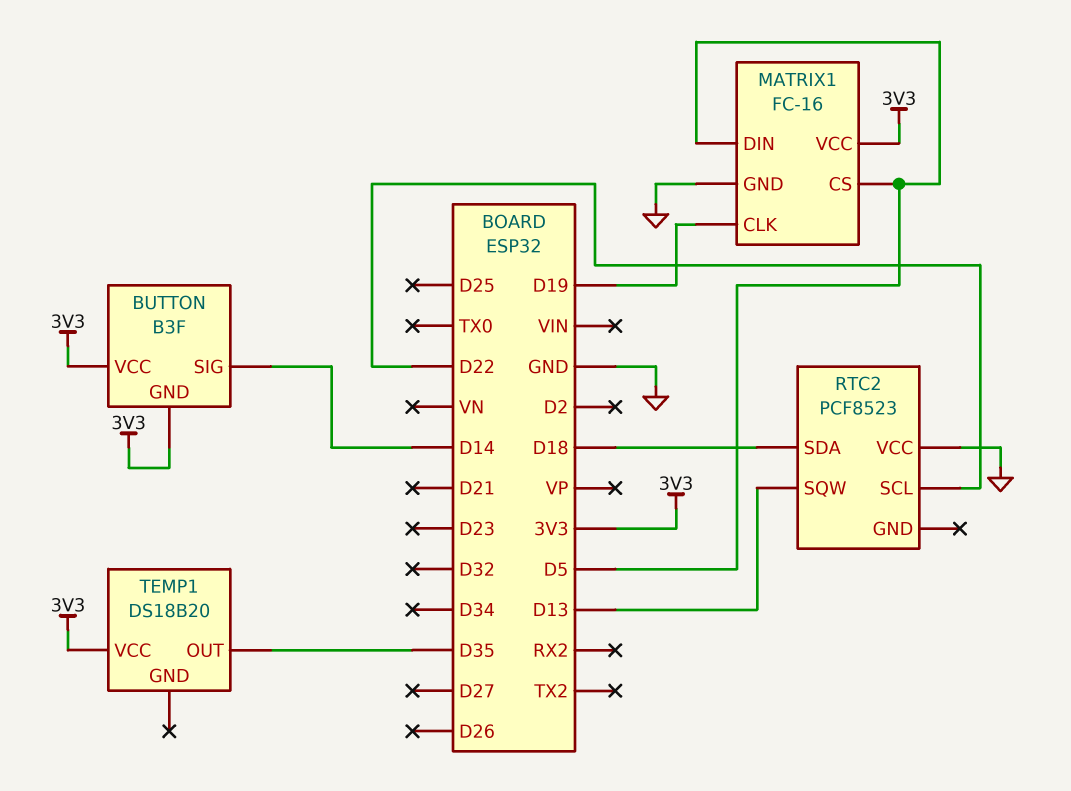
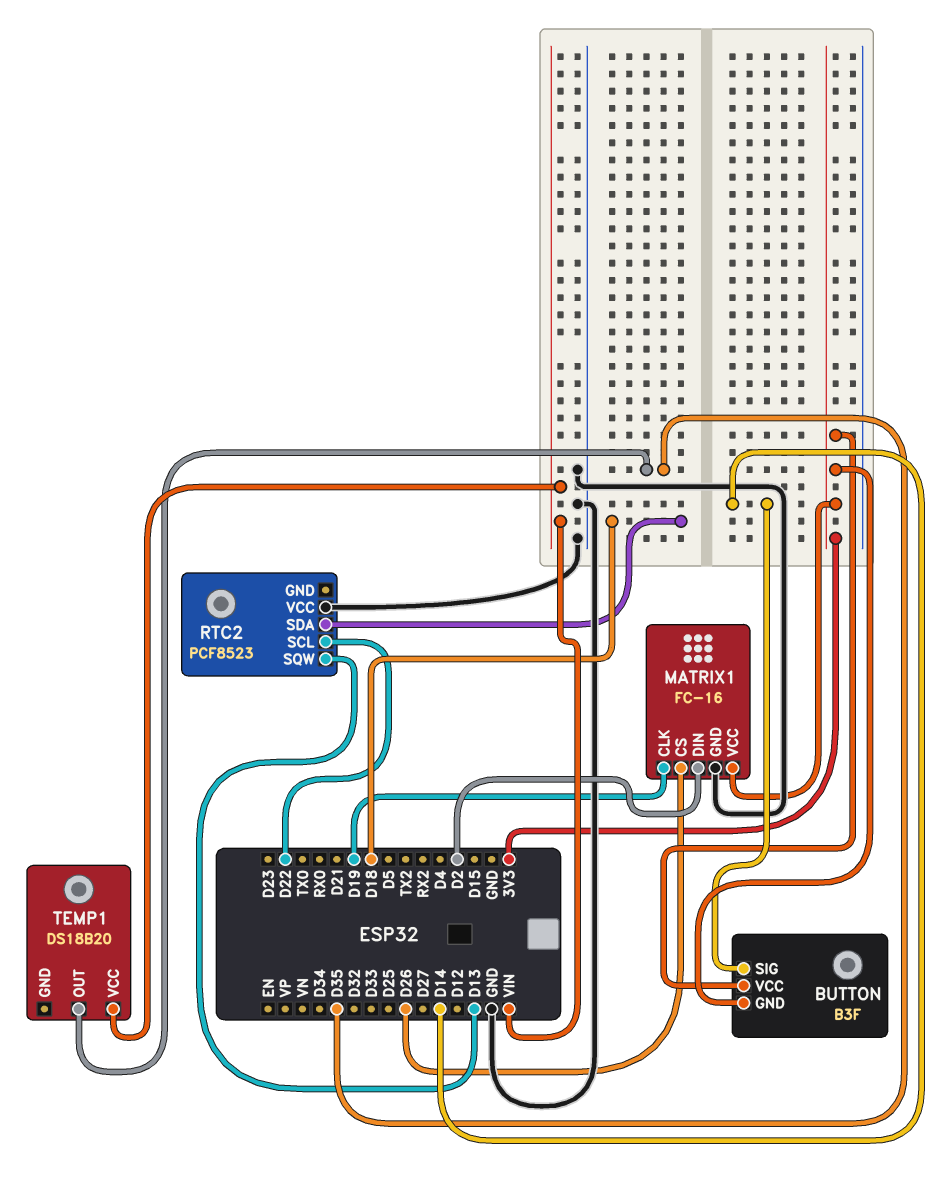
MATRIX1 pin CS: D5 -> D26
MATRIX1 pin DIN: D5 -> D2
TEMP1 pin VCC: 3V3 -> VIN

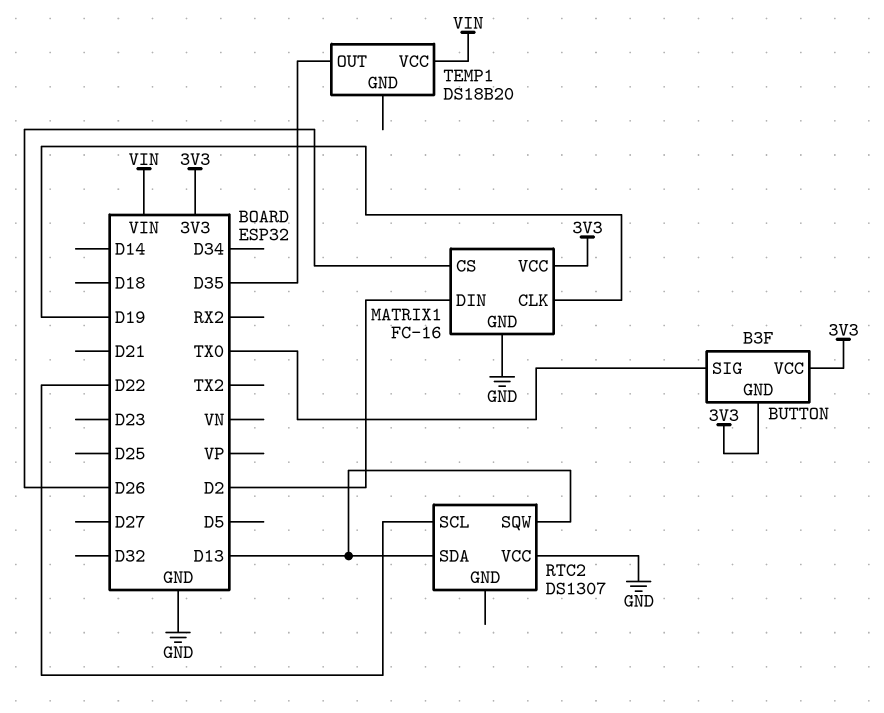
BUTTON pin SIG: D14 -> TX0
RTC2: PCF8523 -> DS1307
RTC2 pin SDA: D18 -> D13

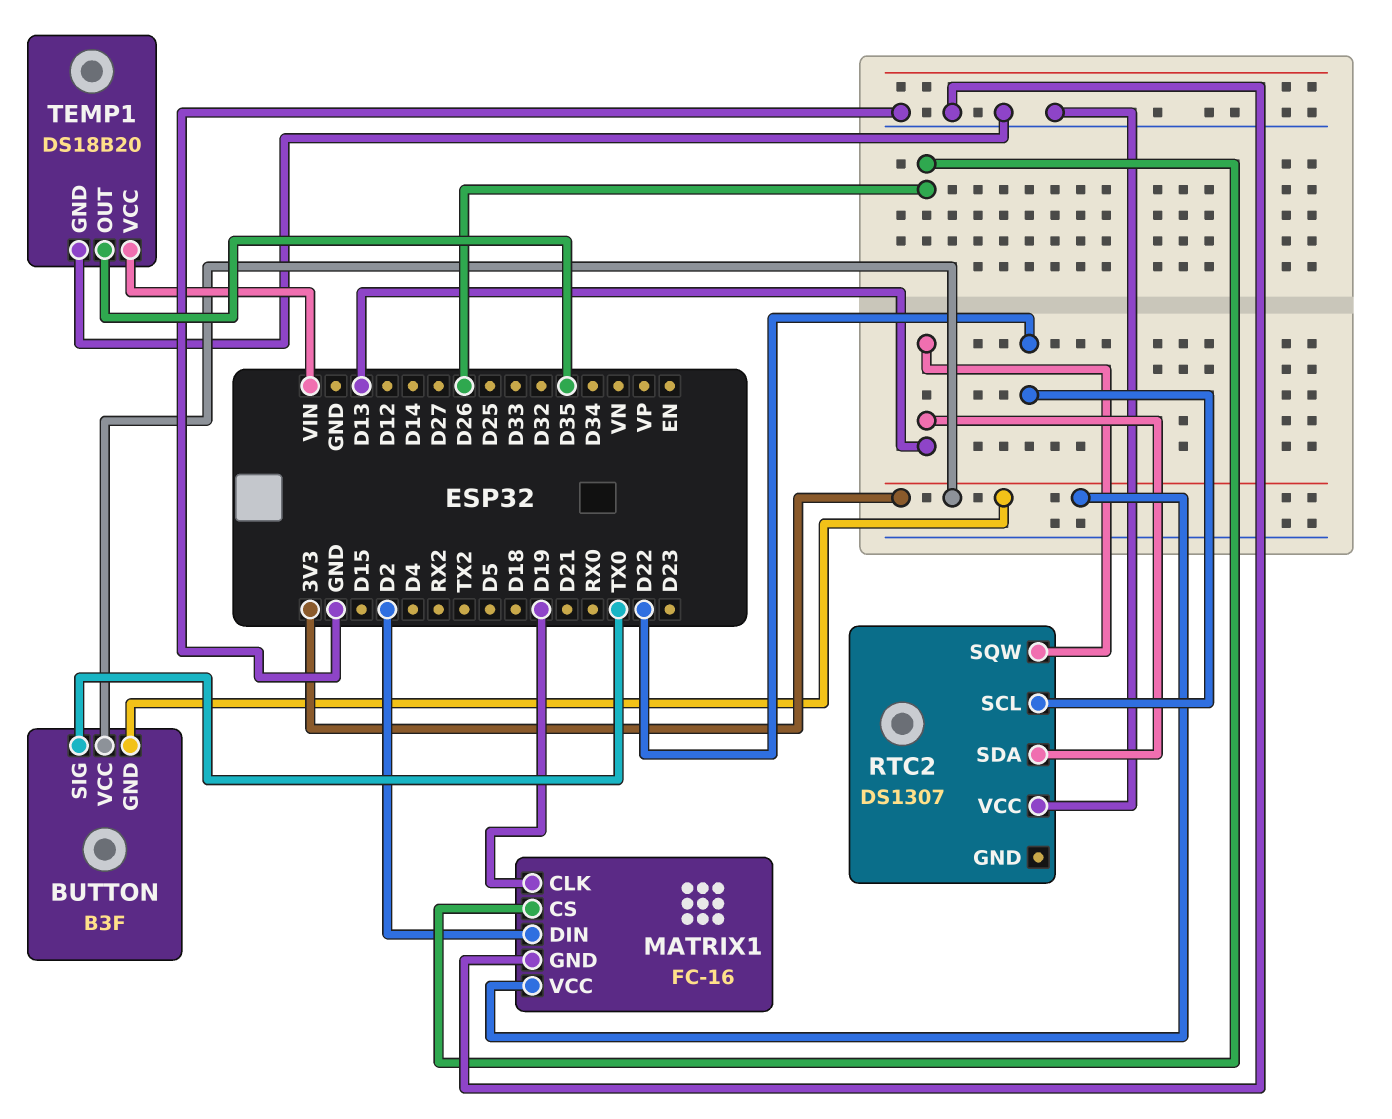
TEMP1 pin GND: none -> GND

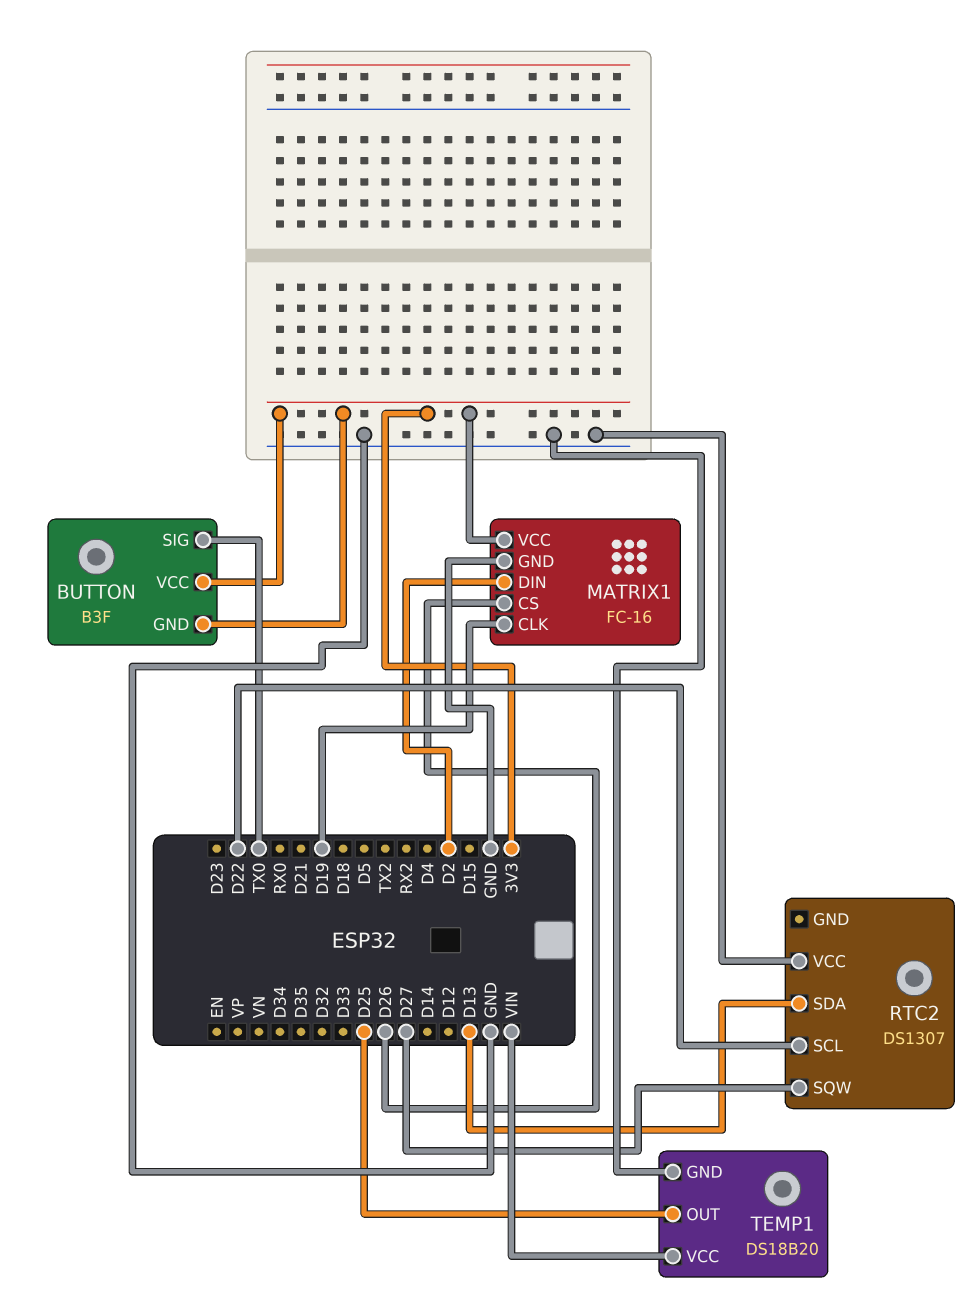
RTC2 pin SQW: D13 -> D27
TEMP1 pin OUT: D35 -> D25

